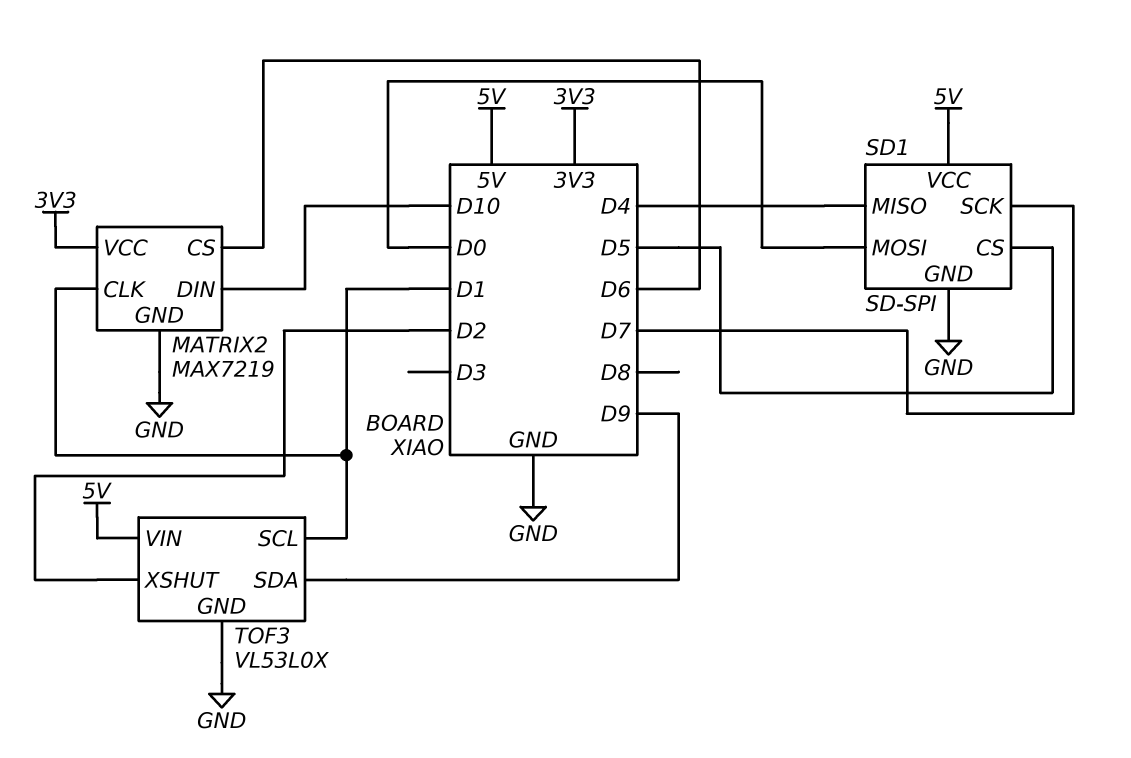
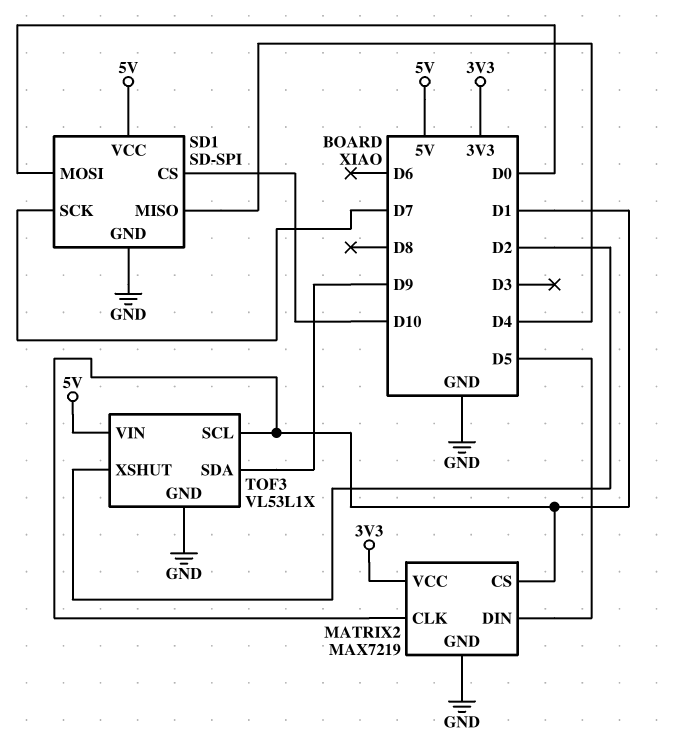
MATRIX2 pin CS: D6 -> D1
MATRIX2 pin DIN: D10 -> D5
SD1 pin CS: D5 -> D10
TOF3: VL53L0X -> VL53L1X

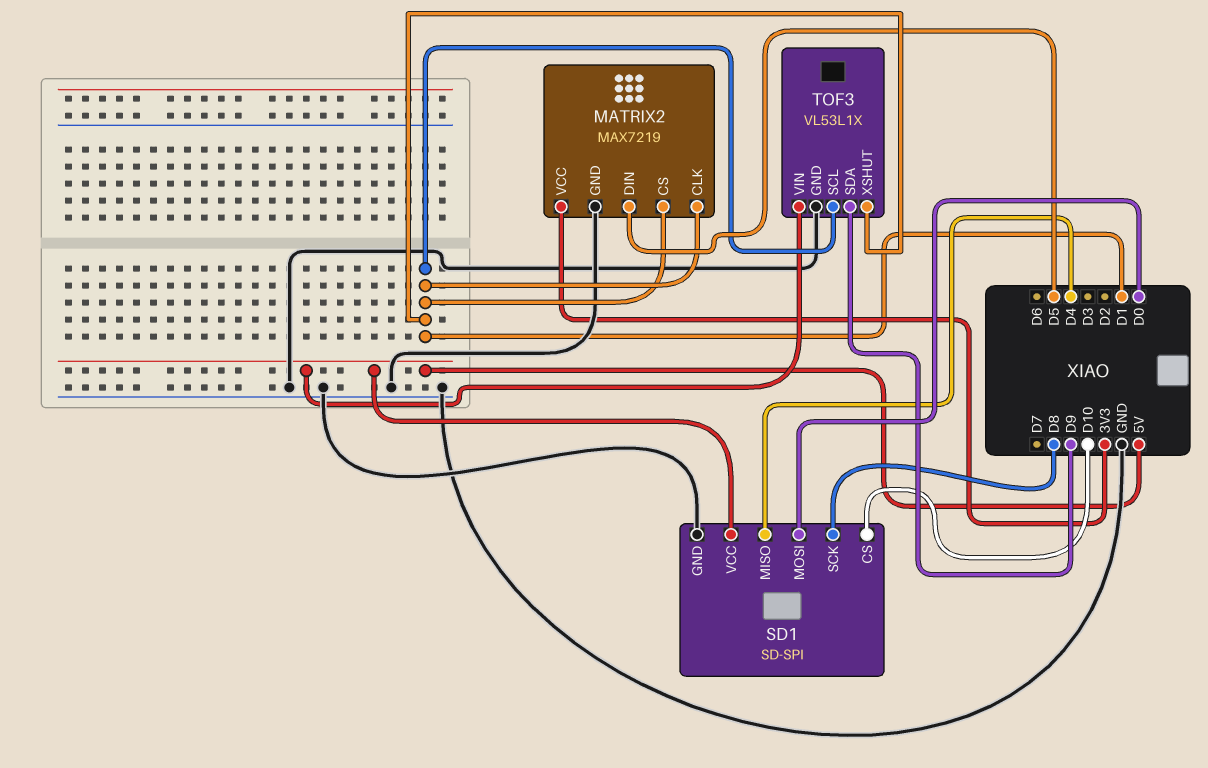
SD1 pin SCK: D7 -> D8
TOF3 pin XSHUT: D2 -> D1

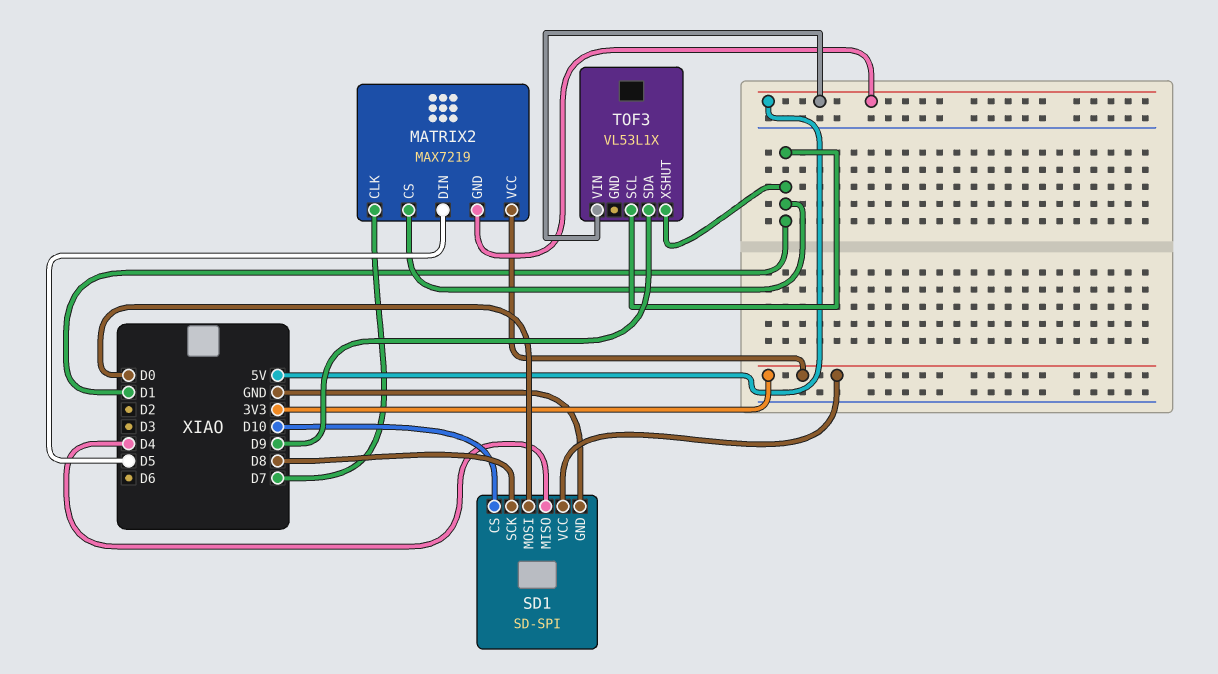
MATRIX2 pin CLK: D1 -> D7
MATRIX2 pin GND: GND -> 5V
SD1 pin VCC: 5V -> 3V3
TOF3 pin GND: GND -> none

